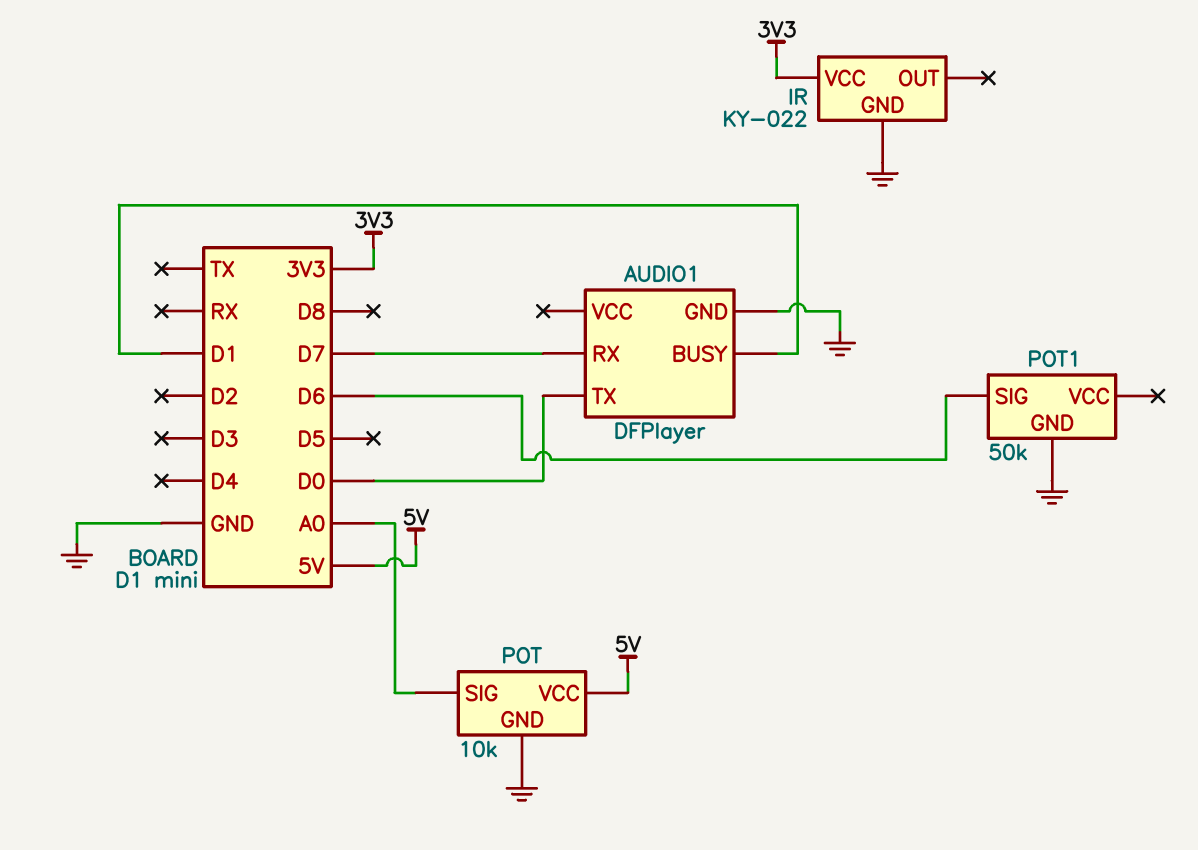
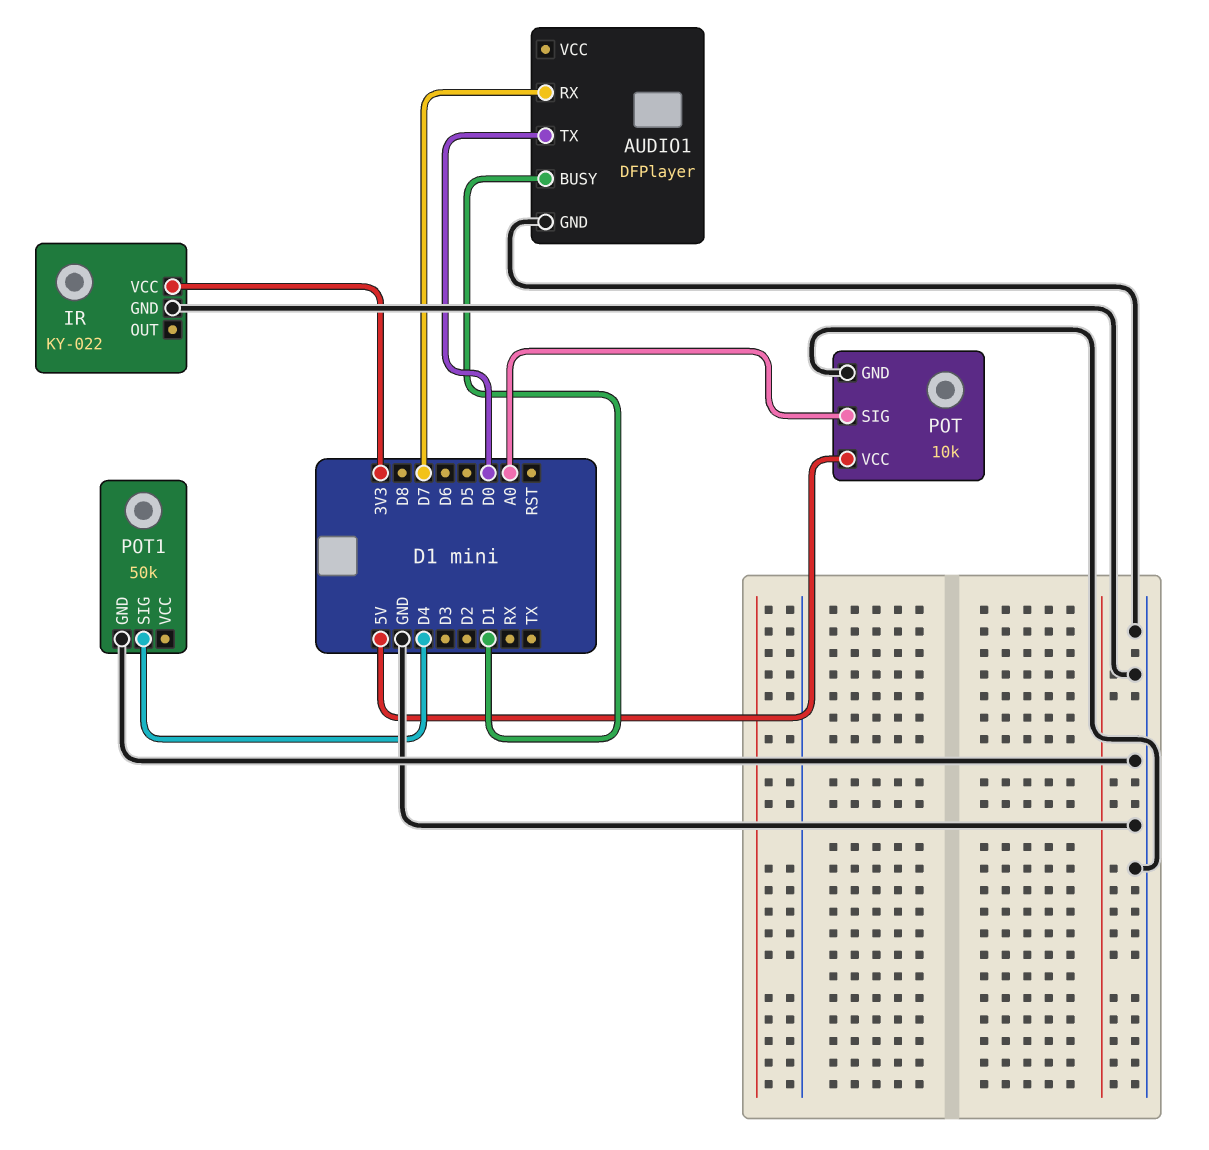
POT1 pin SIG: D6 -> D4

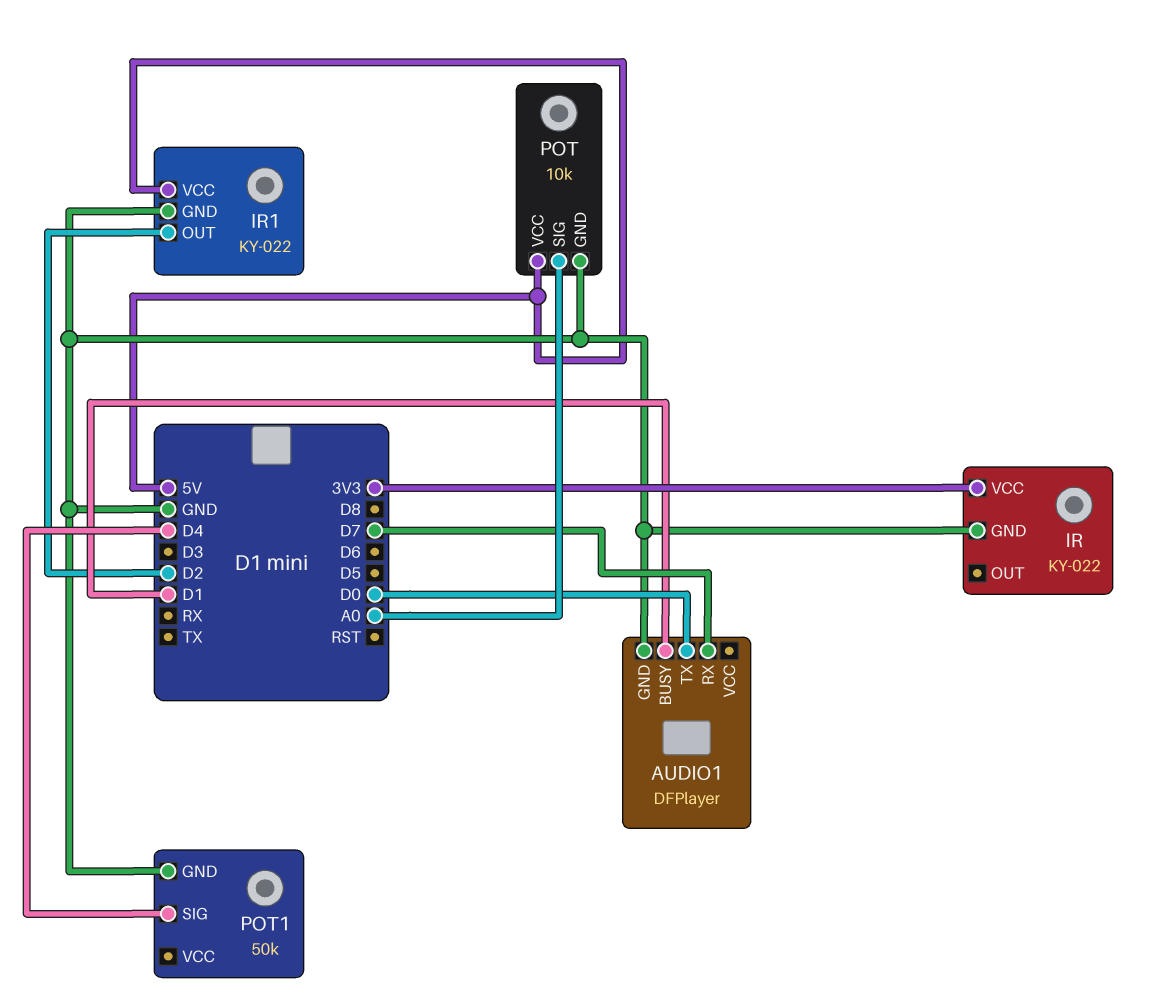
IR1: none -> KY-022
IR1 pin GND: none -> GND
IR1 pin OUT: none -> D2
IR1 pin VCC: none -> 5V

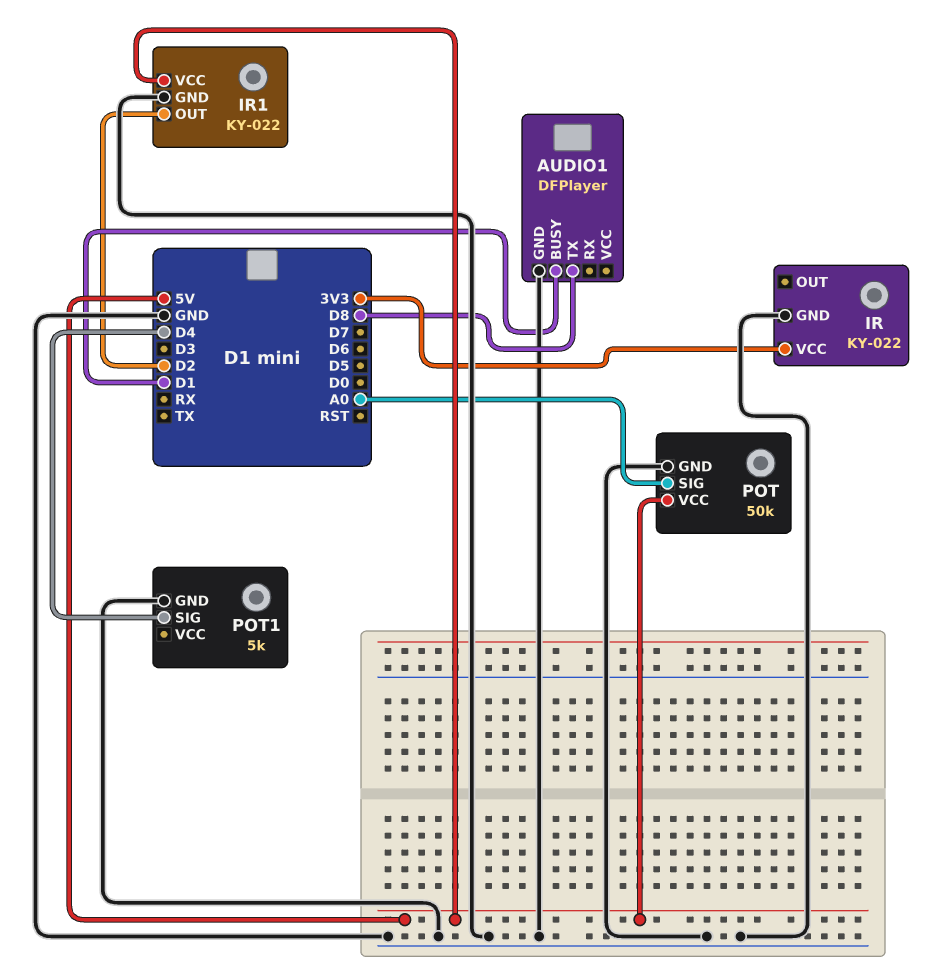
AUDIO1 pin RX: D7 -> none
AUDIO1 pin TX: D0 -> D8
POT: 10k -> 50k
POT1: 50k -> 5k

